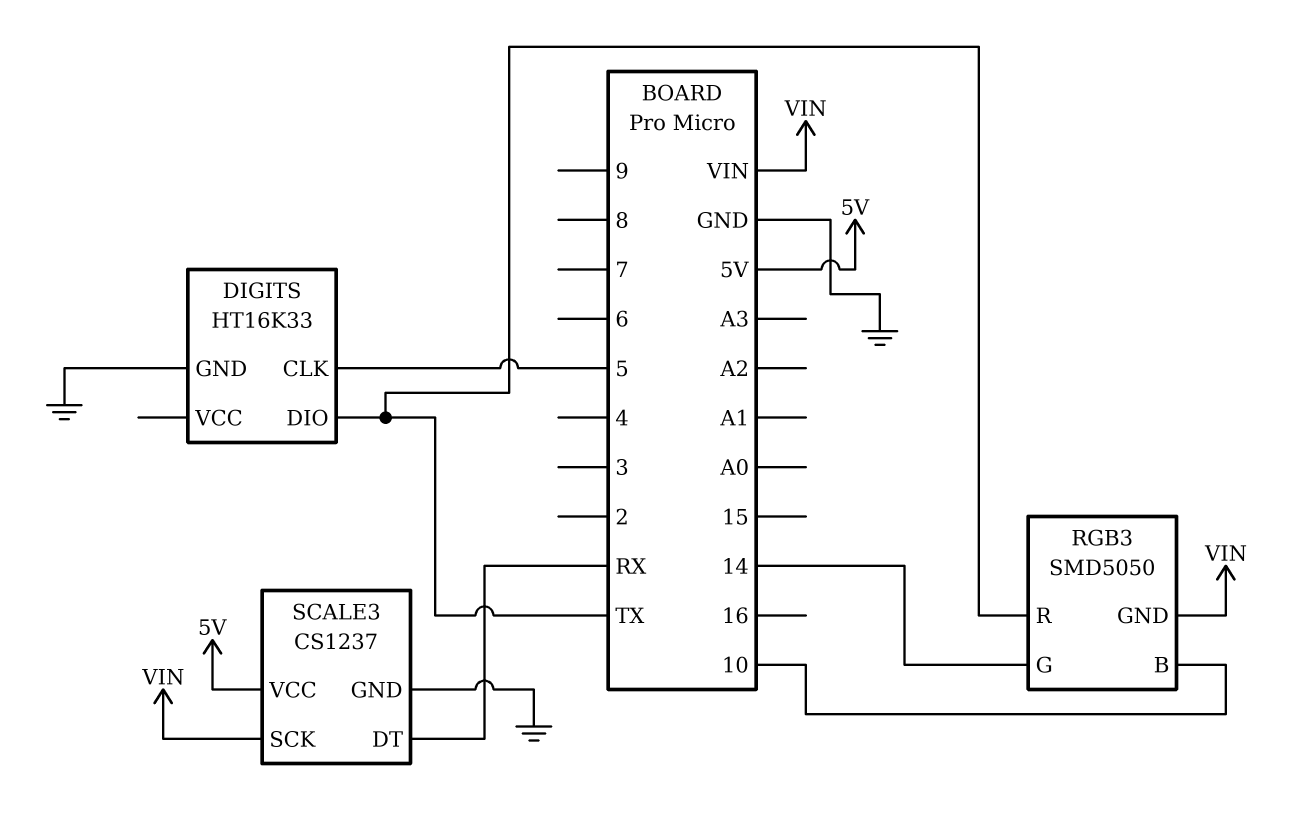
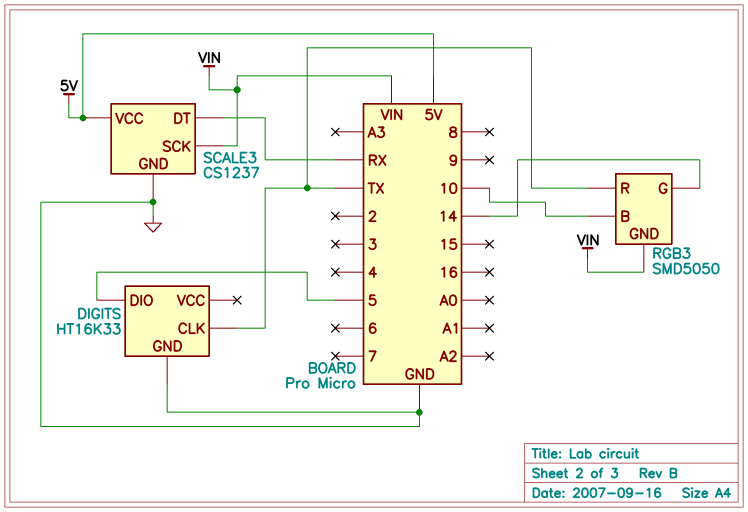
DIGITS pin CLK: 5 -> TX
DIGITS pin DIO: TX -> 5

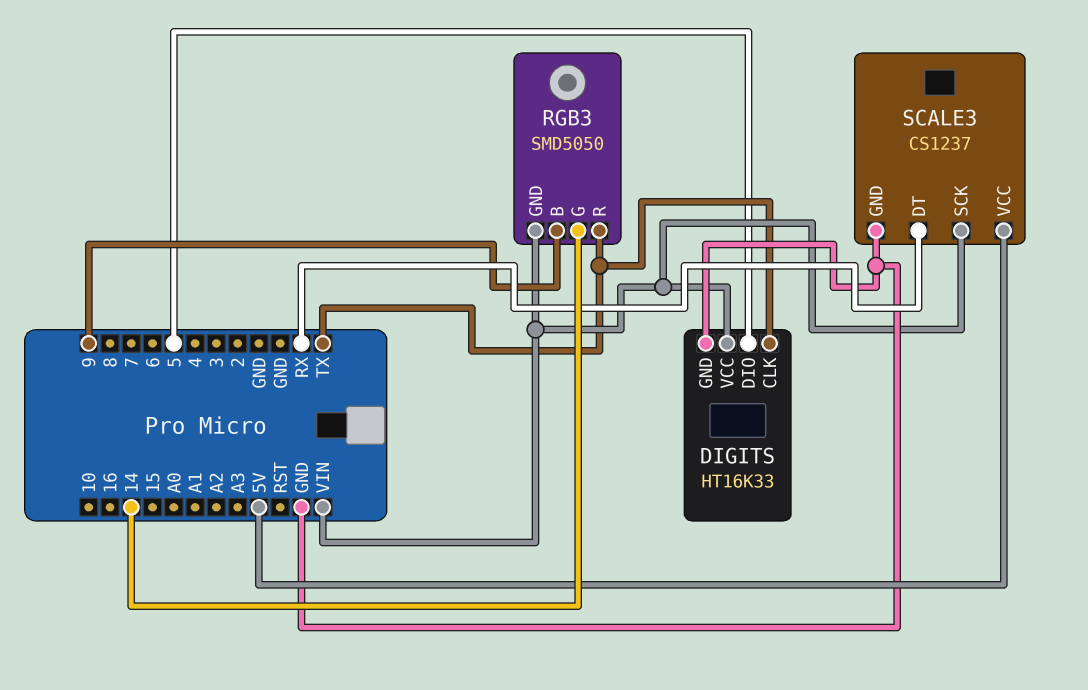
DIGITS pin VCC: none -> VIN
RGB3 pin B: 10 -> 9

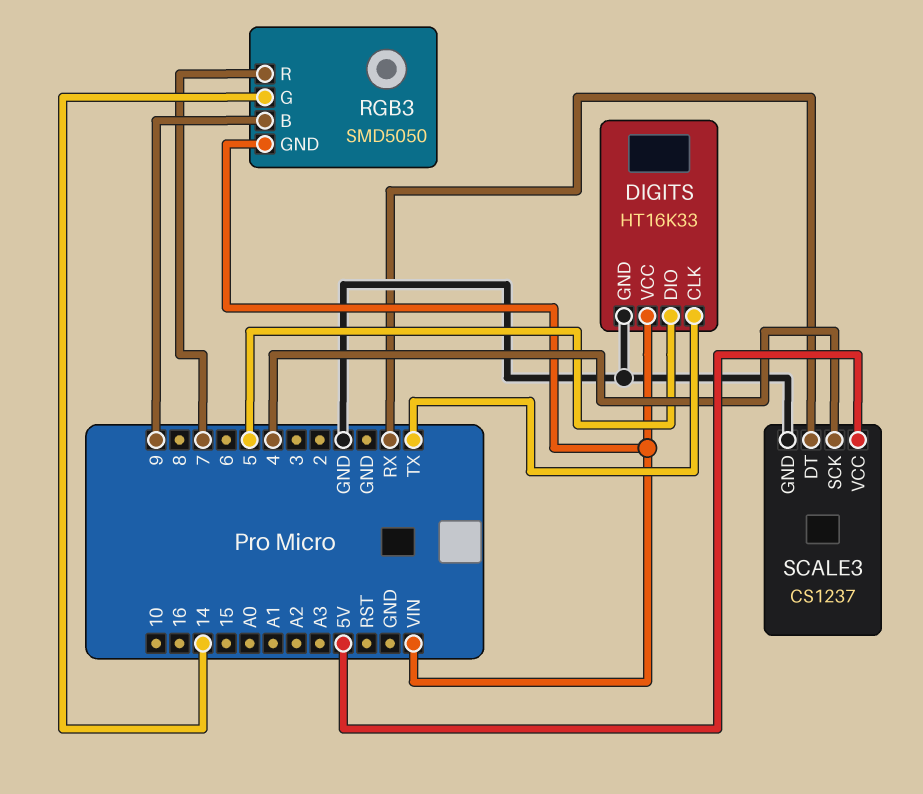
RGB3 pin R: TX -> 7
SCALE3 pin SCK: VIN -> 4

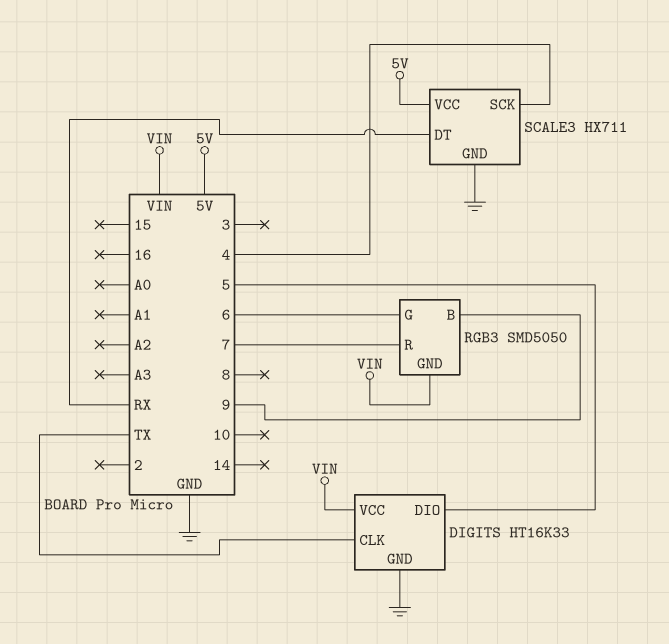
RGB3 pin G: 14 -> 6
SCALE3: CS1237 -> HX711

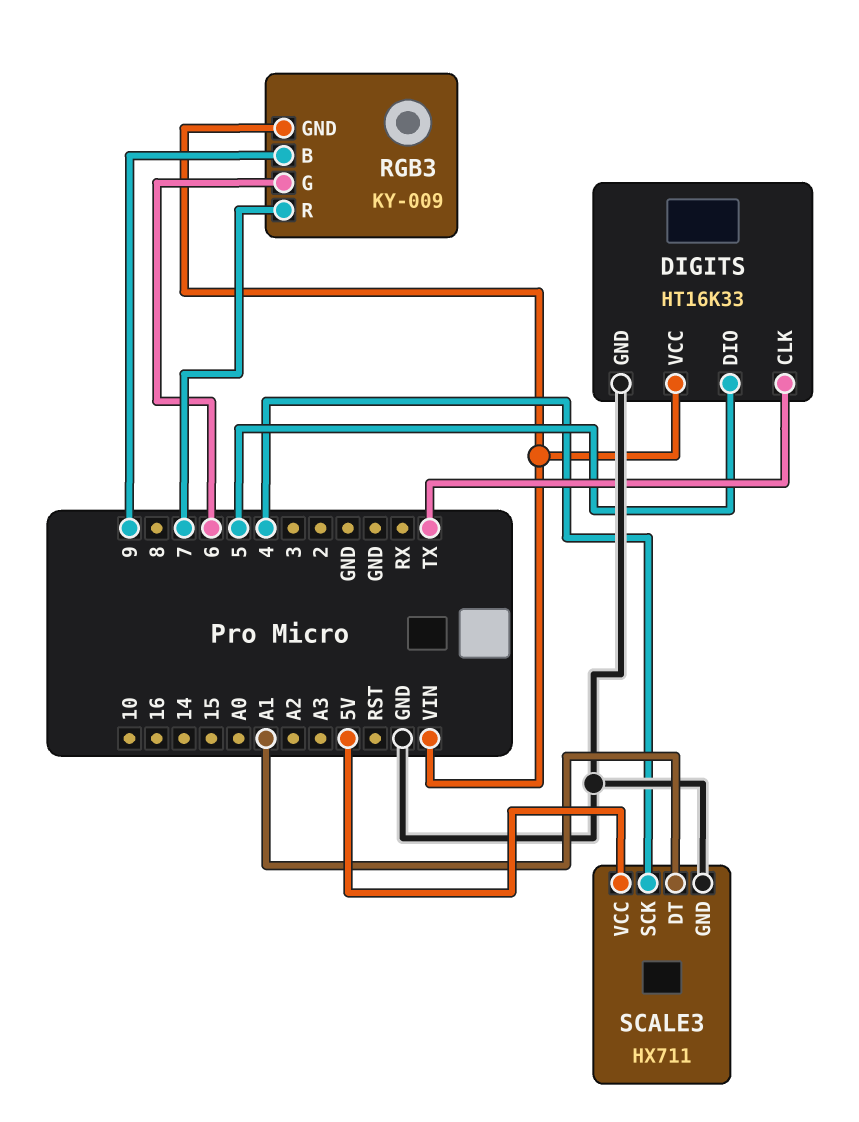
RGB3: SMD5050 -> KY-009
SCALE3 pin DT: RX -> A1

